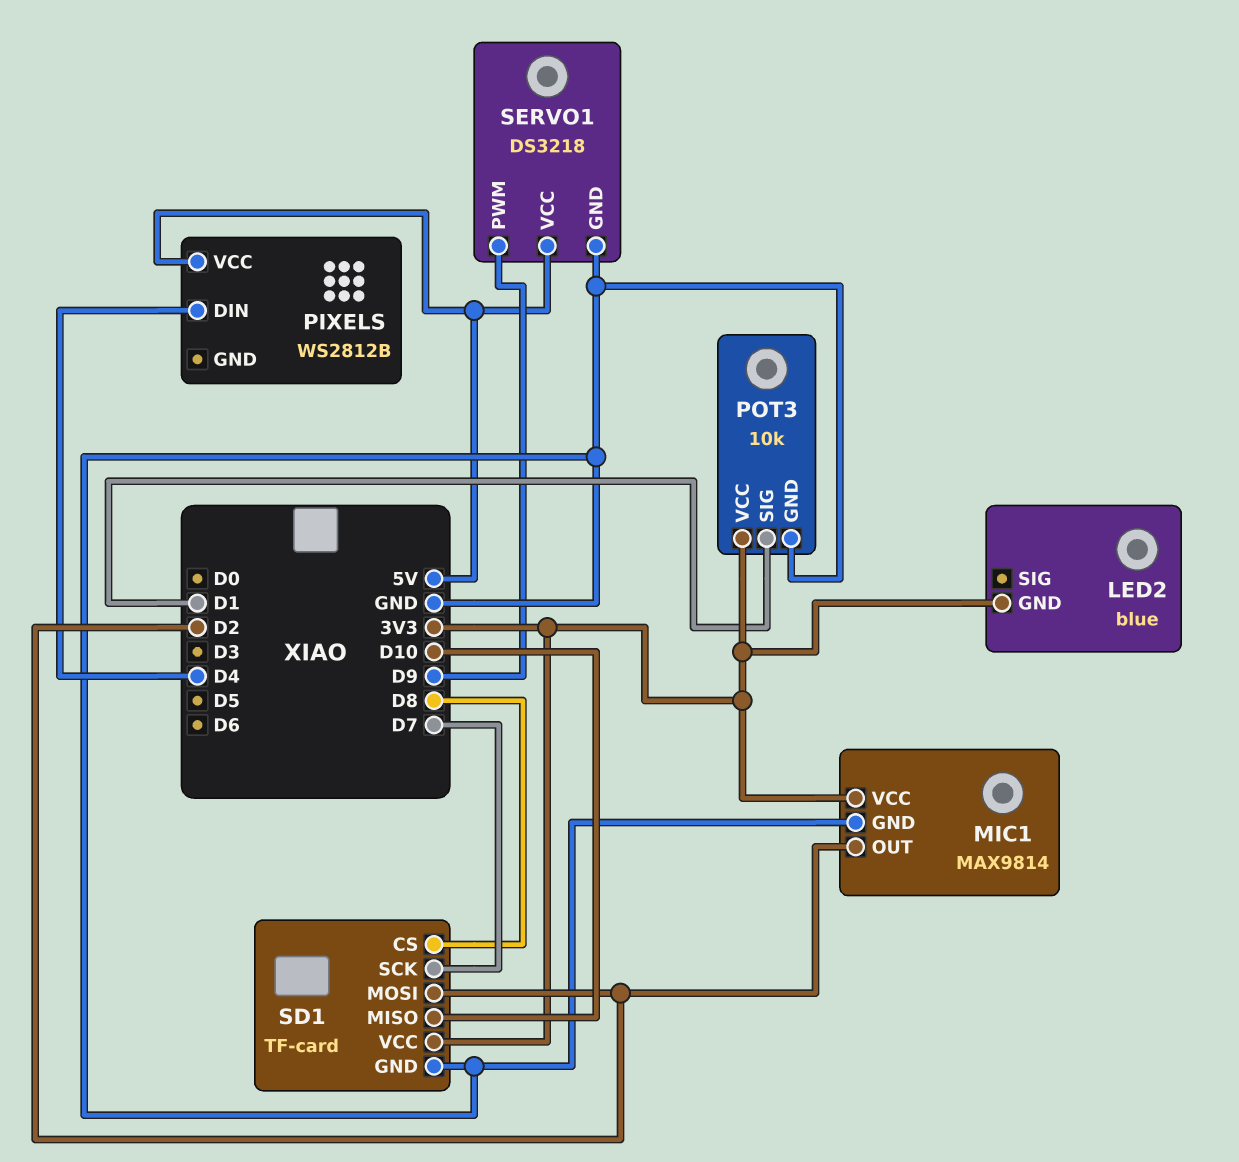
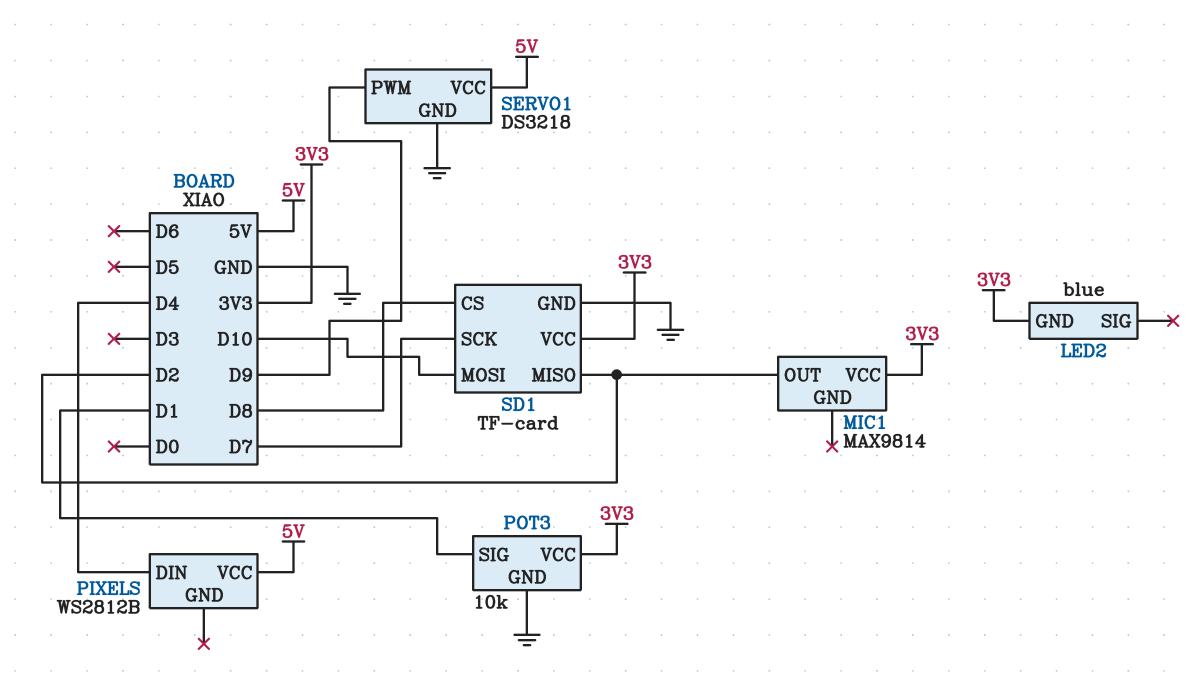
MIC1 pin GND: GND -> none
SD1 pin MISO: D10 -> D2
SD1 pin MOSI: D2 -> D10

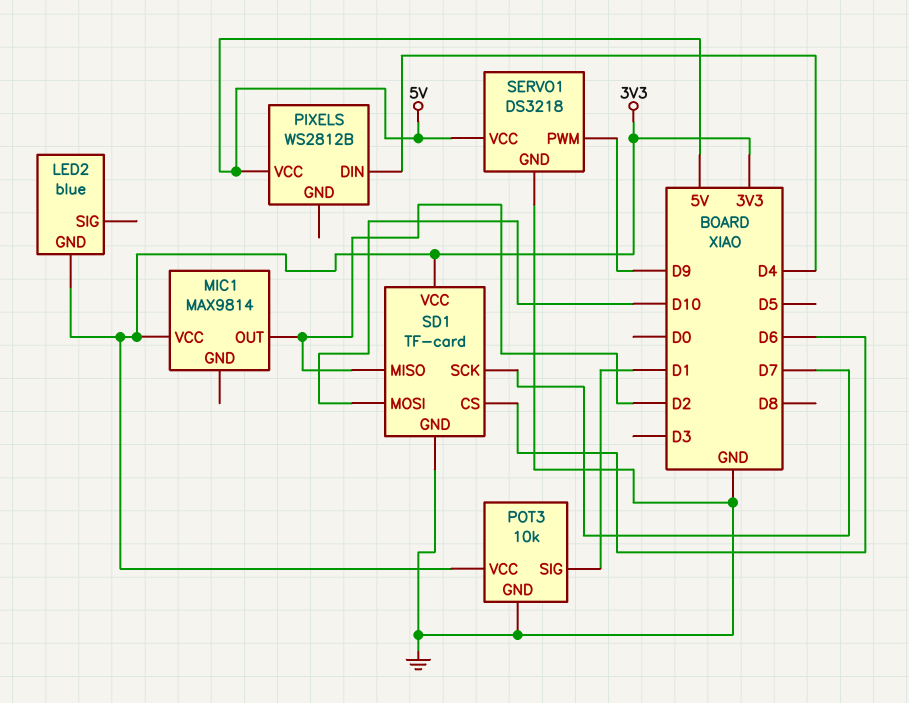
SD1 pin CS: D8 -> D6

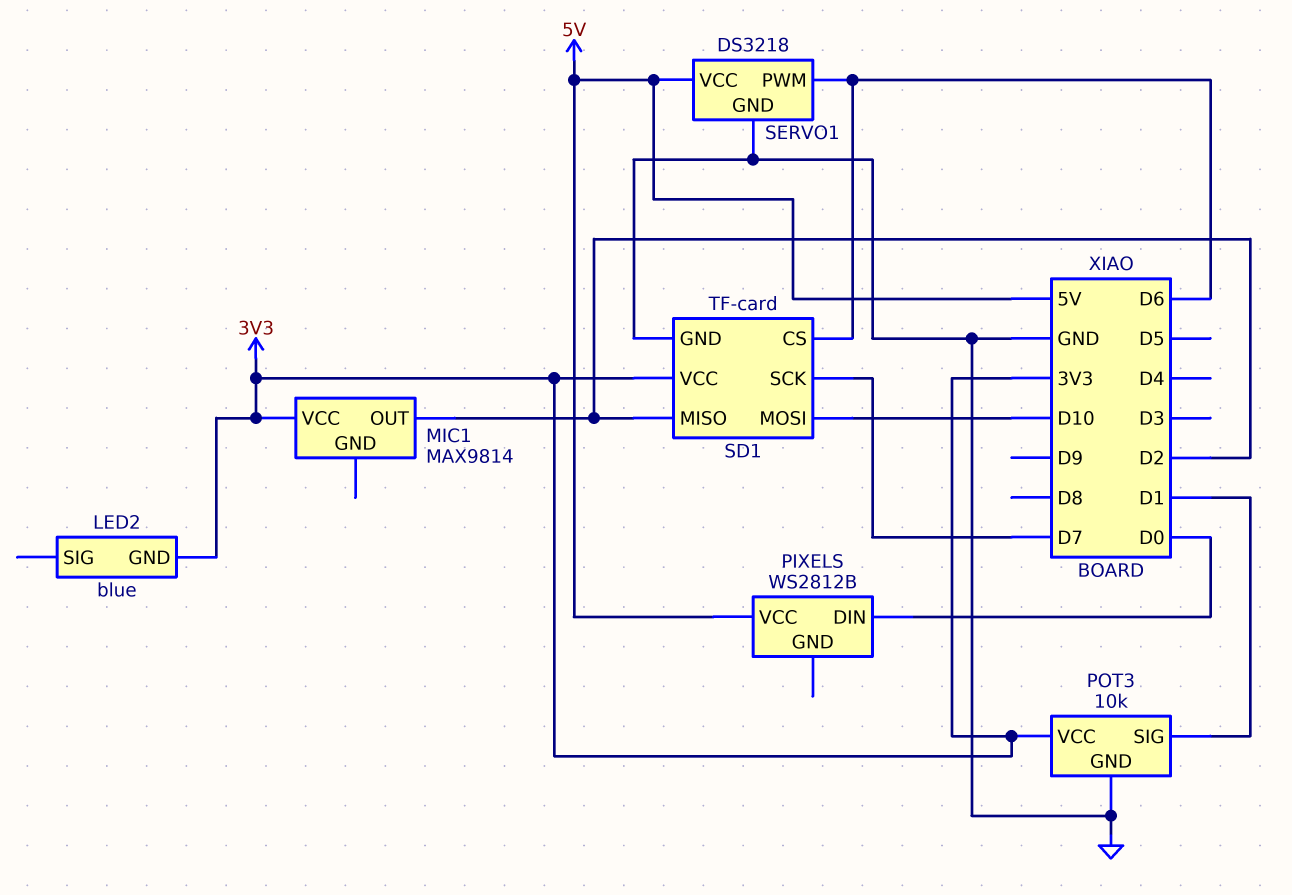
PIXELS pin DIN: D4 -> D0
SERVO1 pin PWM: D9 -> D6

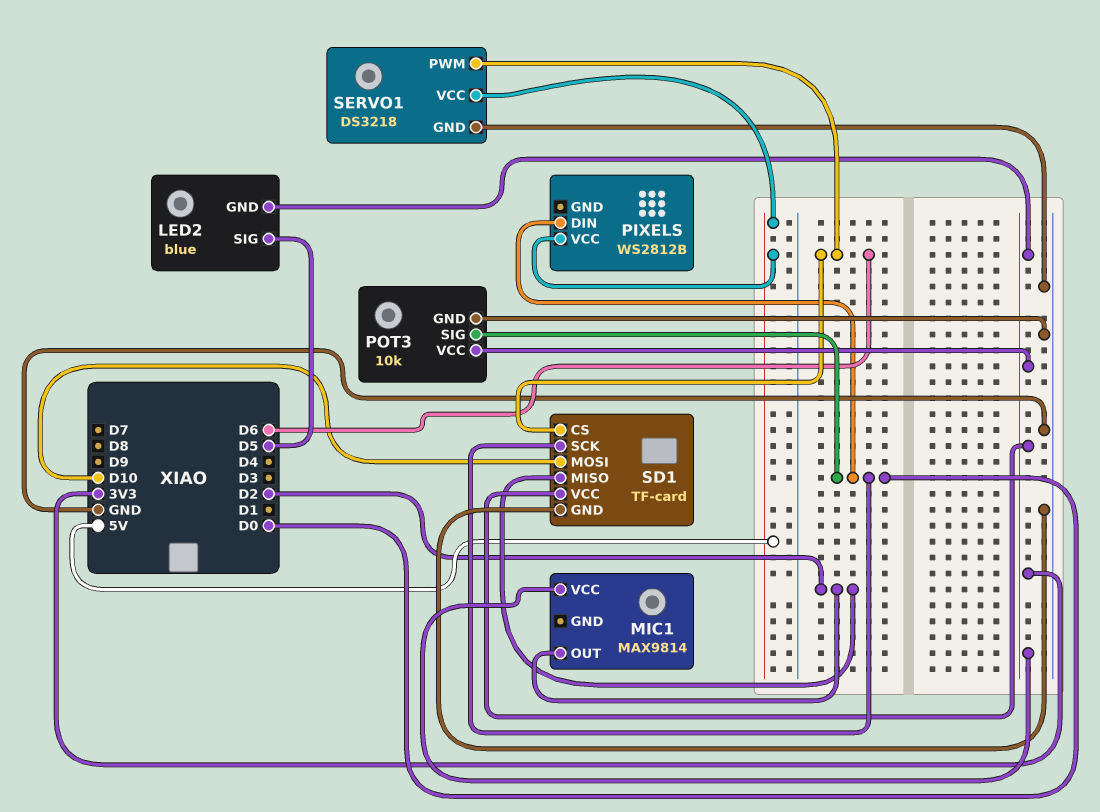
LED2 pin SIG: none -> D5
POT3 pin SIG: D1 -> D0
SD1 pin SCK: D7 -> D0

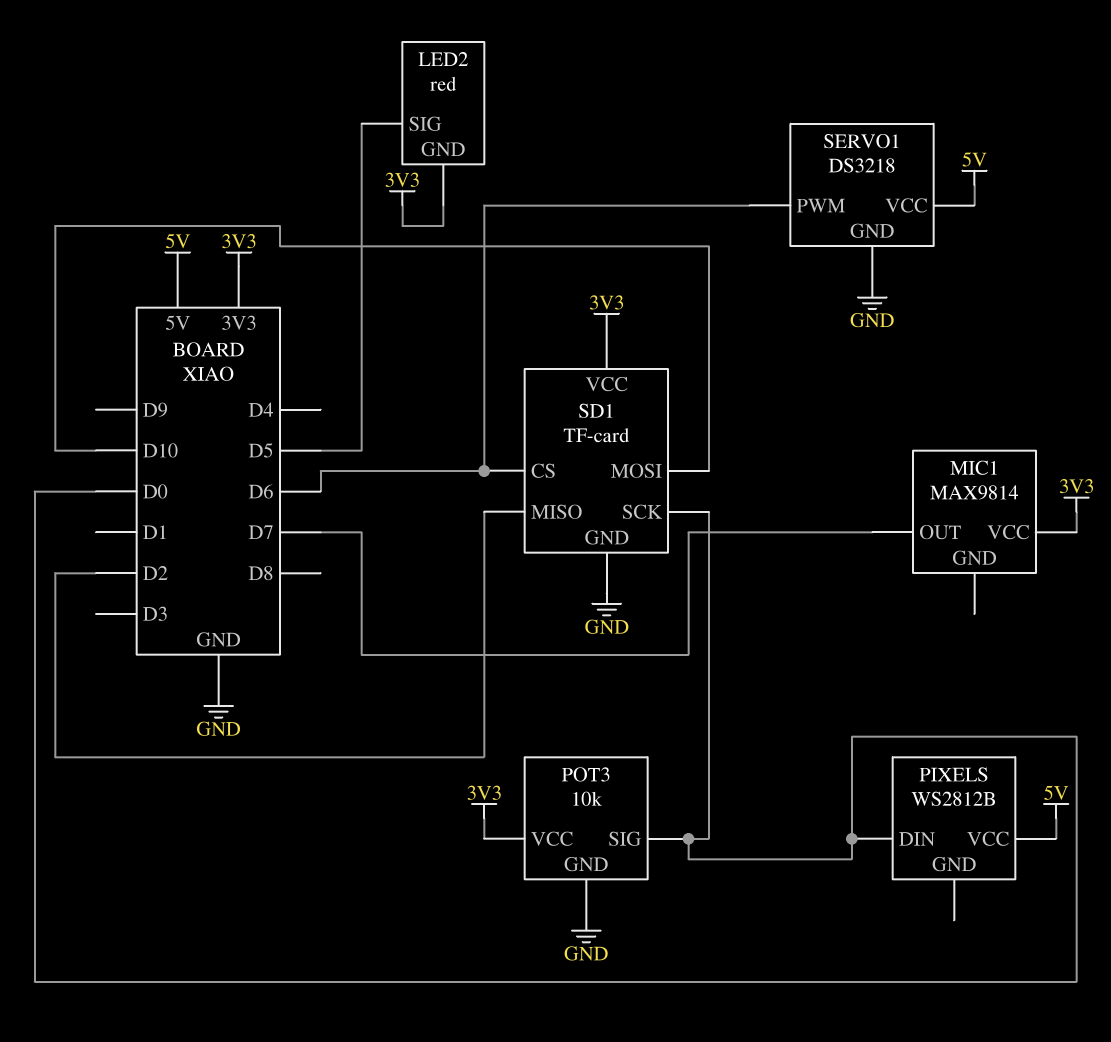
LED2: blue -> red
MIC1 pin OUT: D2 -> D7

